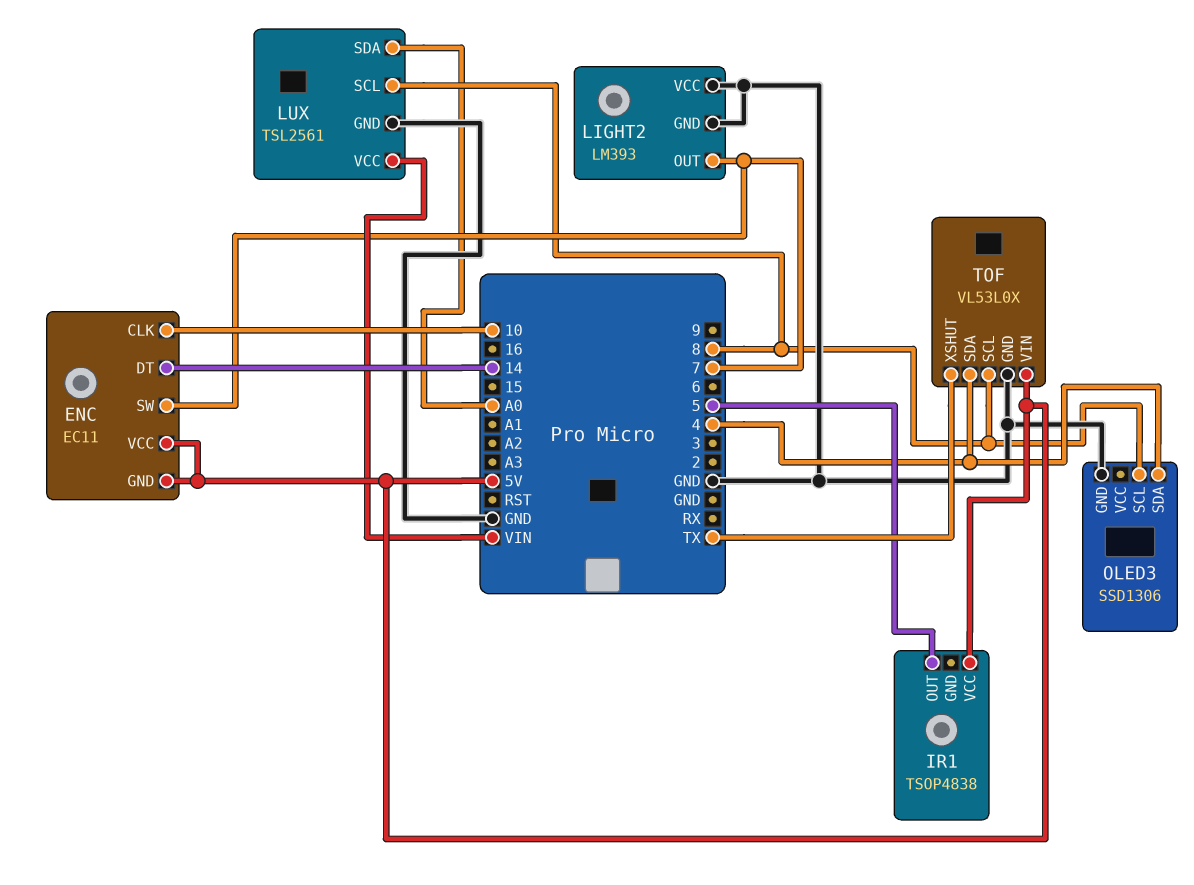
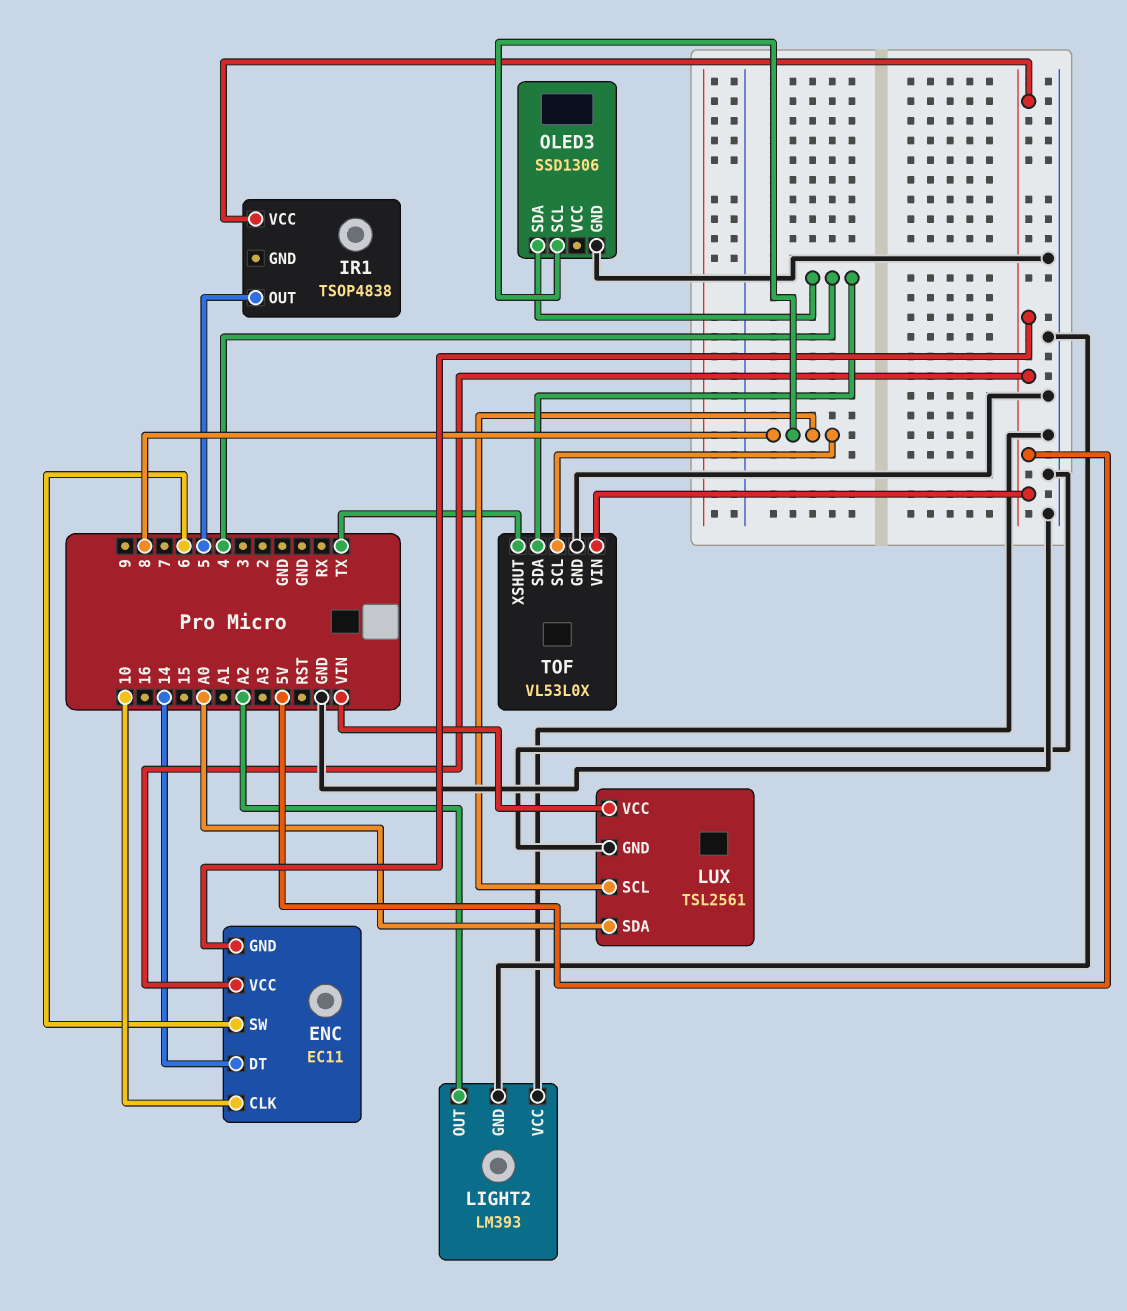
ENC pin SW: 7 -> 6
LIGHT2 pin OUT: 7 -> A2

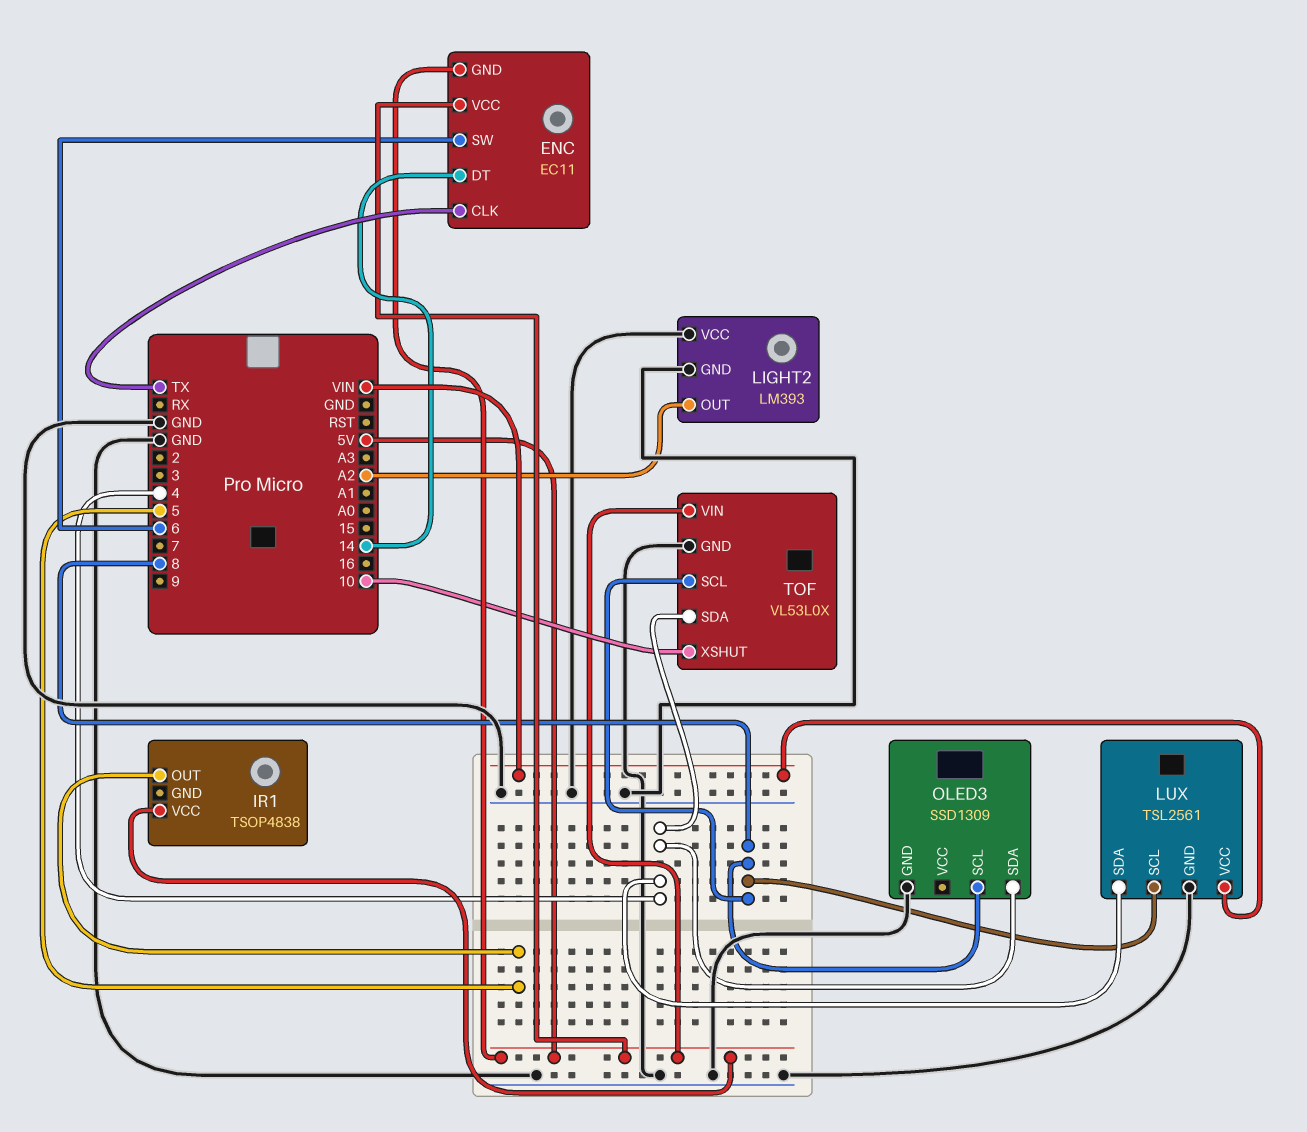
ENC pin CLK: 10 -> TX
LUX pin SDA: A0 -> 4
OLED3: SSD1306 -> SSD1309
TOF pin XSHUT: TX -> 10

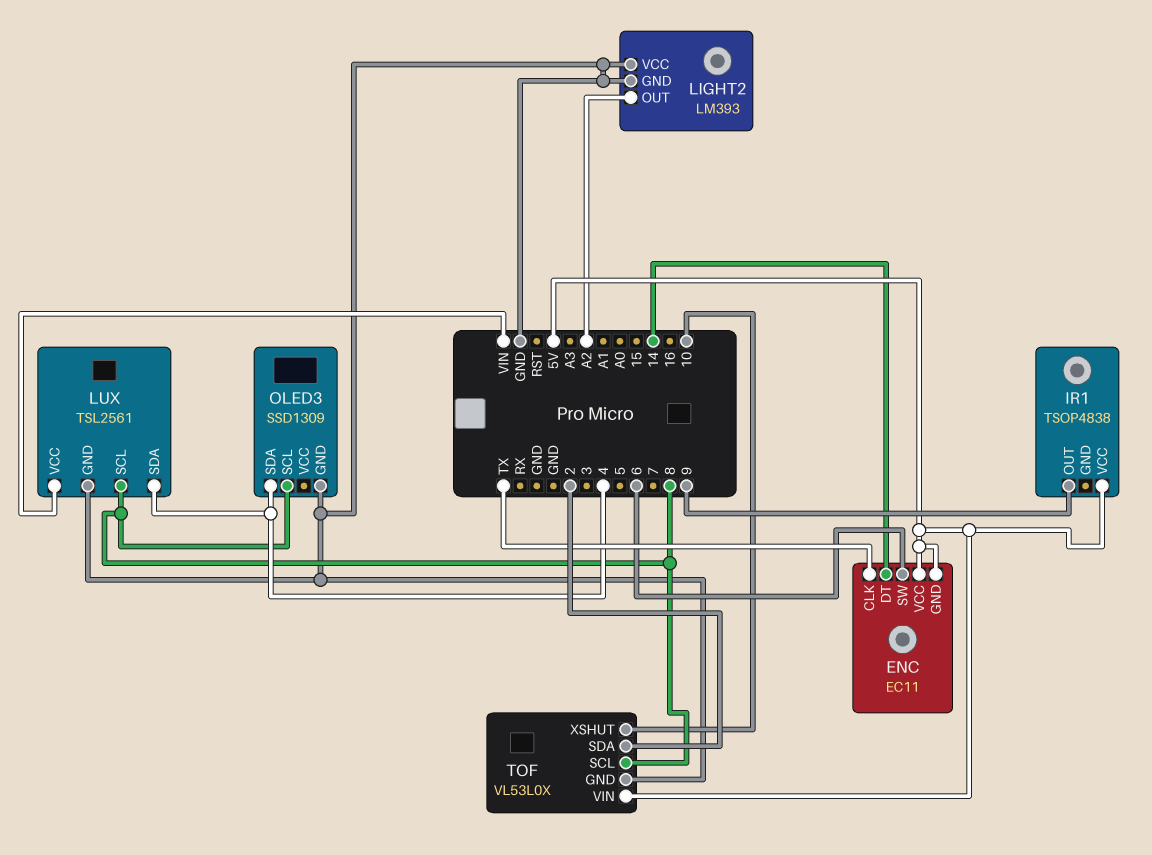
IR1 pin OUT: 5 -> 9
TOF pin SDA: 4 -> 2

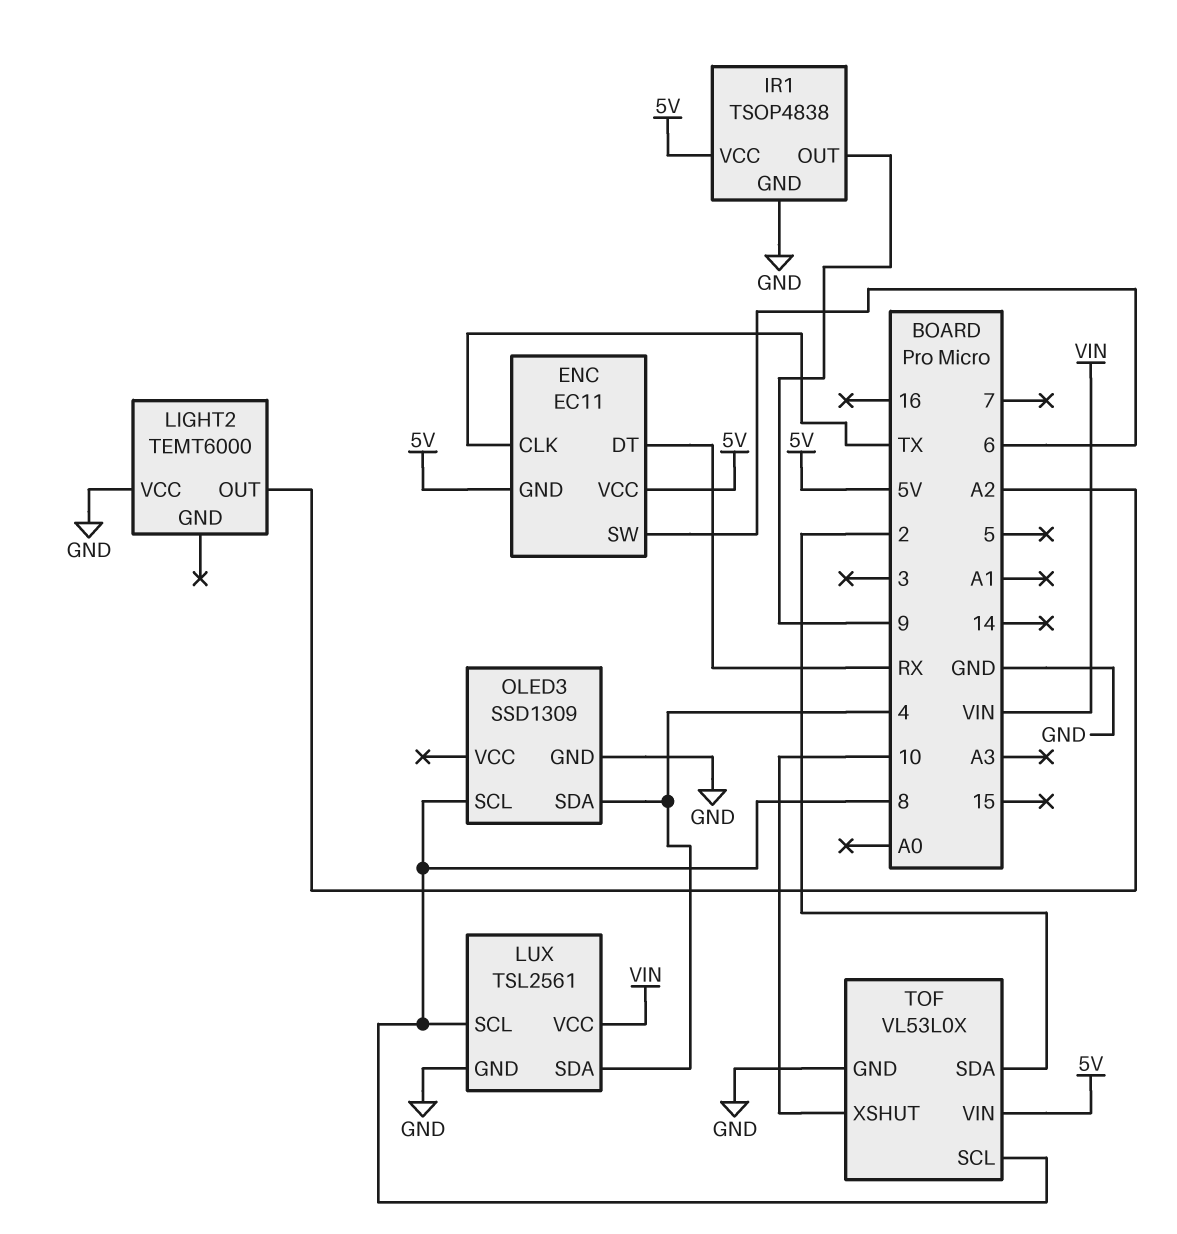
ENC pin DT: 14 -> RX
IR1 pin GND: none -> GND
LIGHT2: LM393 -> TEMT6000
LIGHT2 pin GND: GND -> none

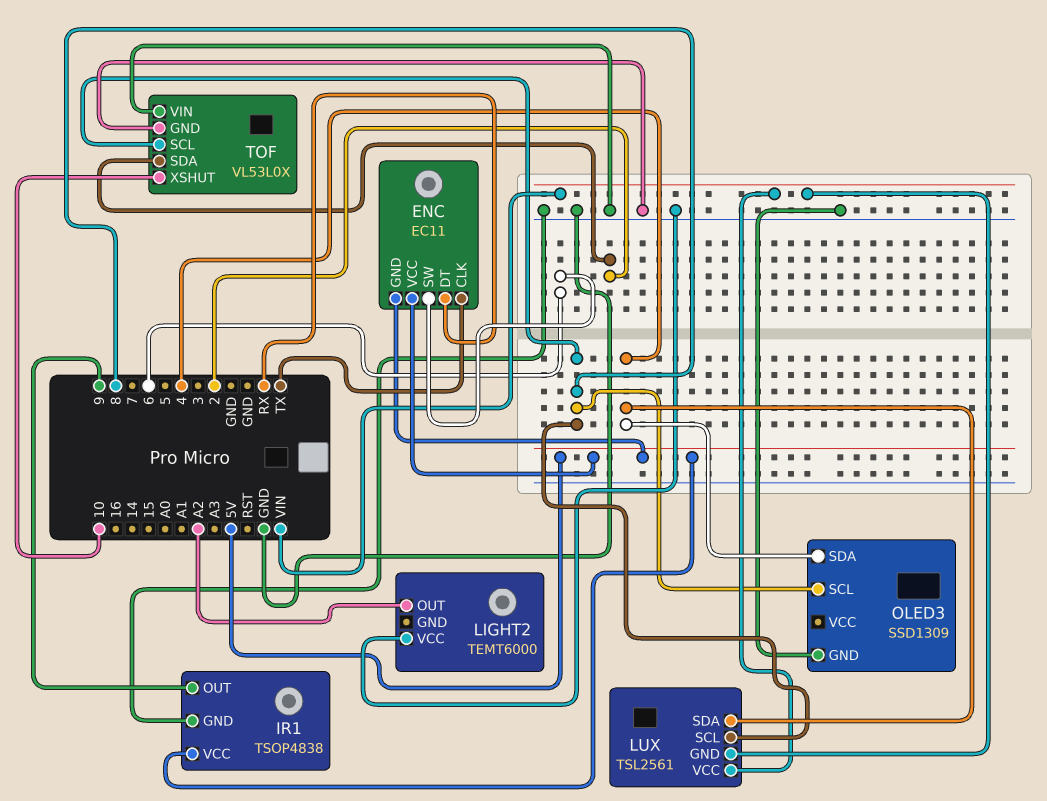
LUX pin GND: GND -> VIN
TOF pin VIN: 5V -> GND

